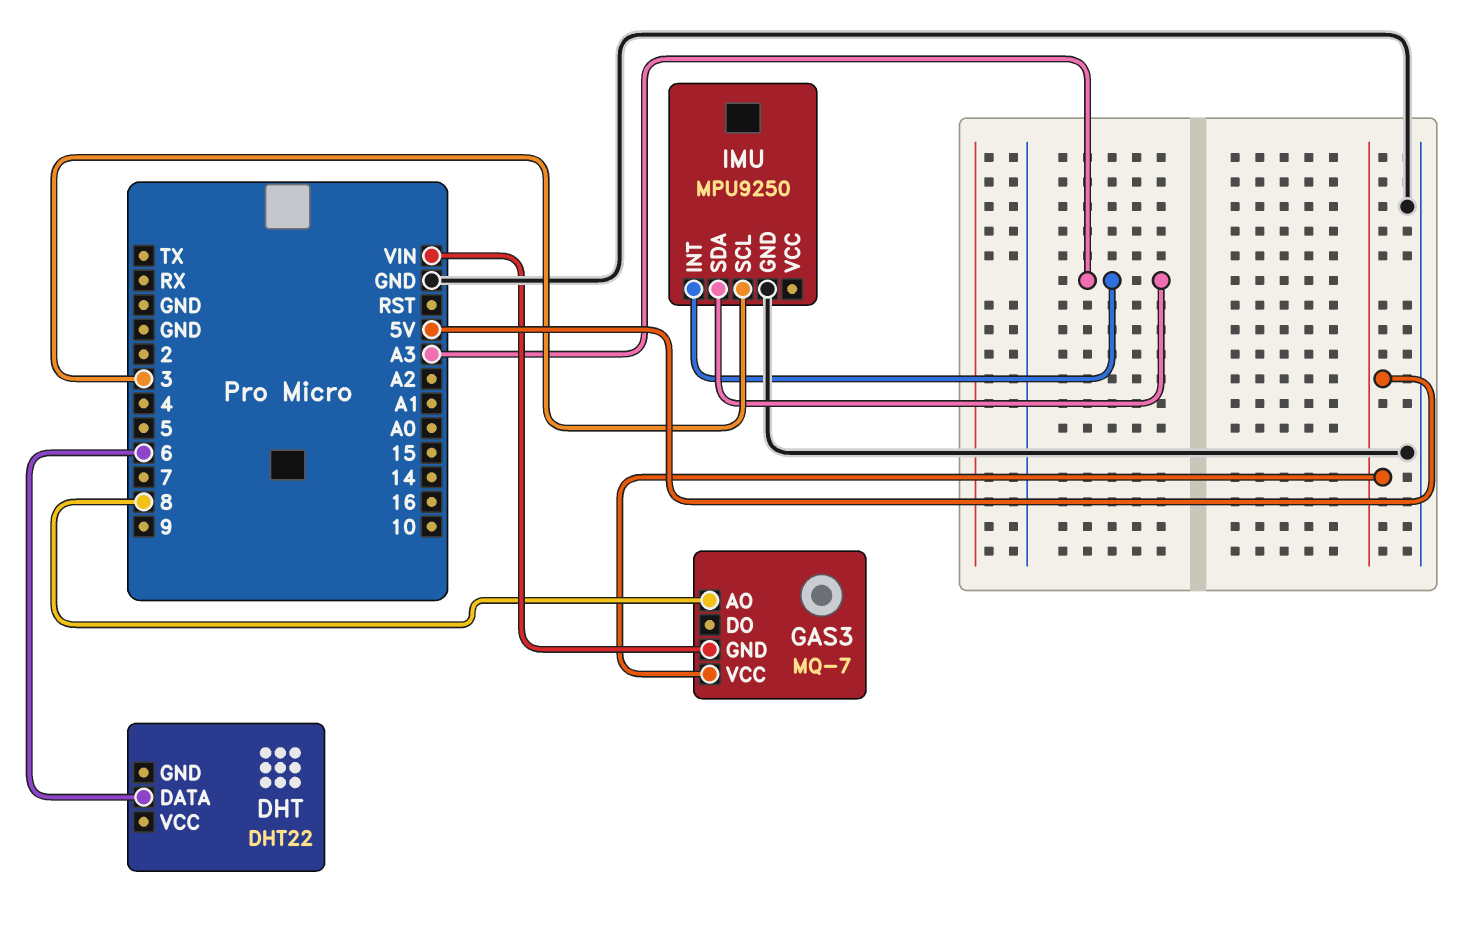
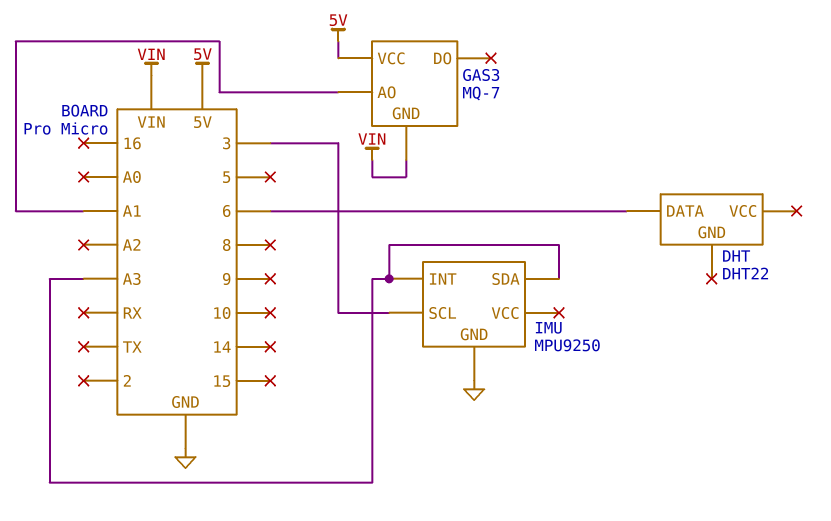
GAS3 pin AO: 8 -> A1

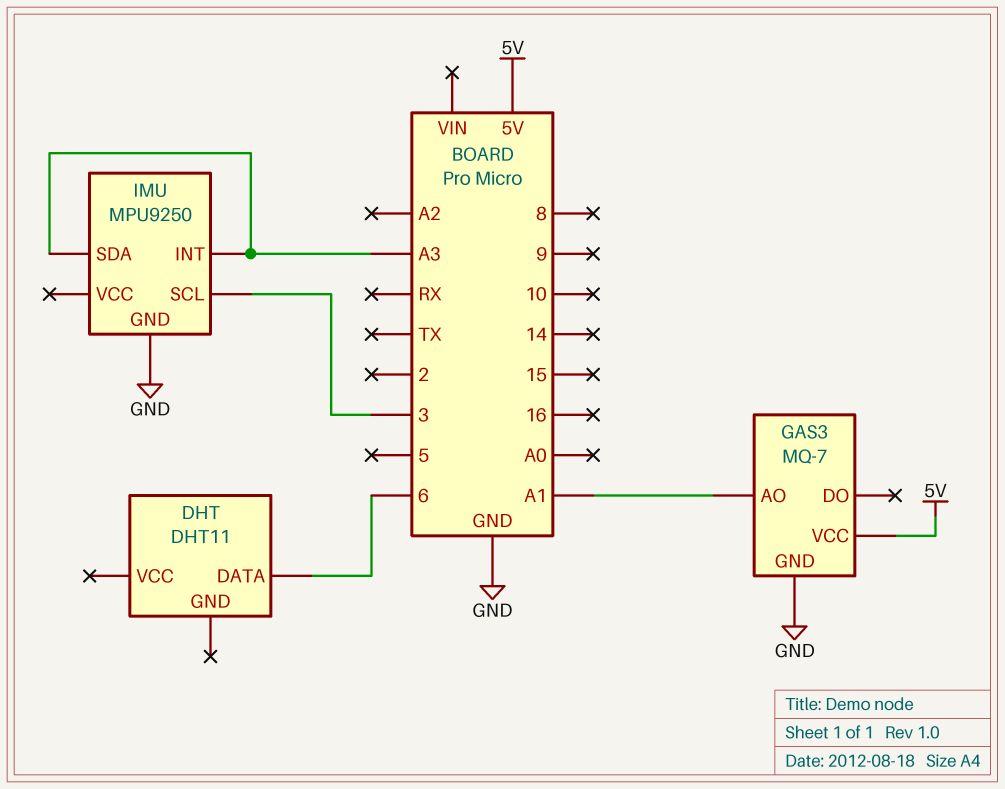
DHT: DHT22 -> DHT11
GAS3 pin GND: VIN -> GND

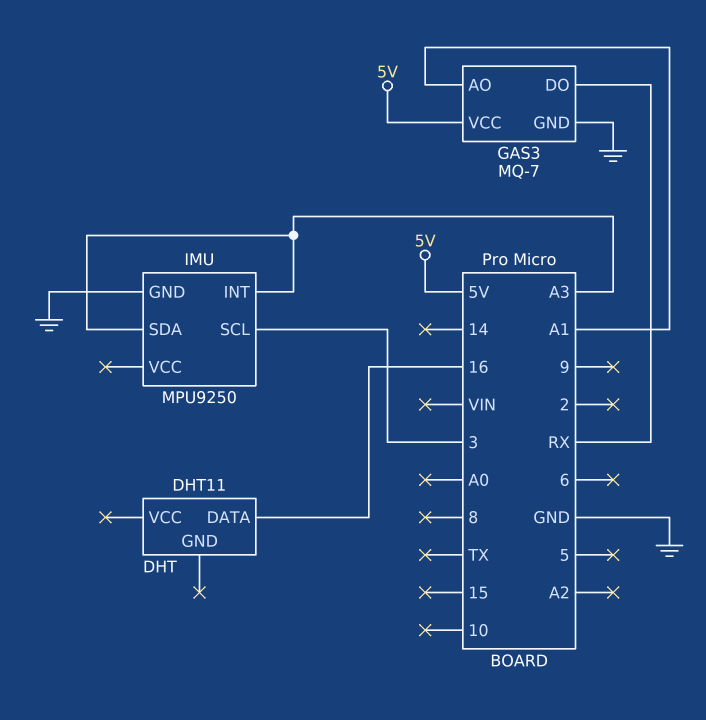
DHT pin DATA: 6 -> 16
GAS3 pin DO: none -> RX

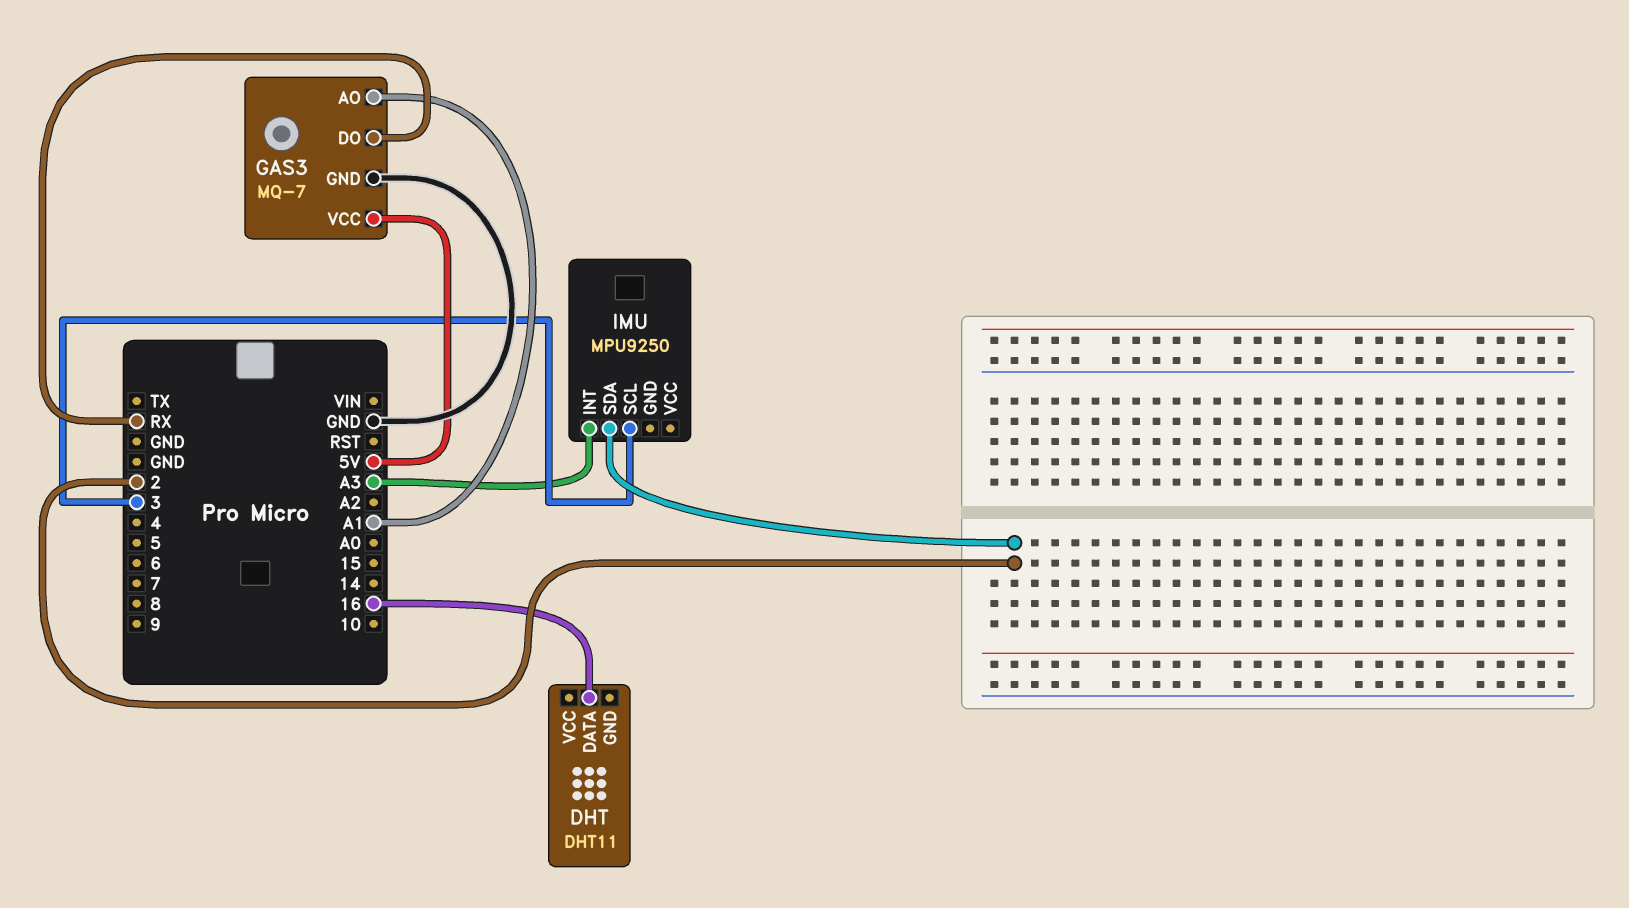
IMU pin GND: GND -> none
IMU pin SDA: A3 -> 2

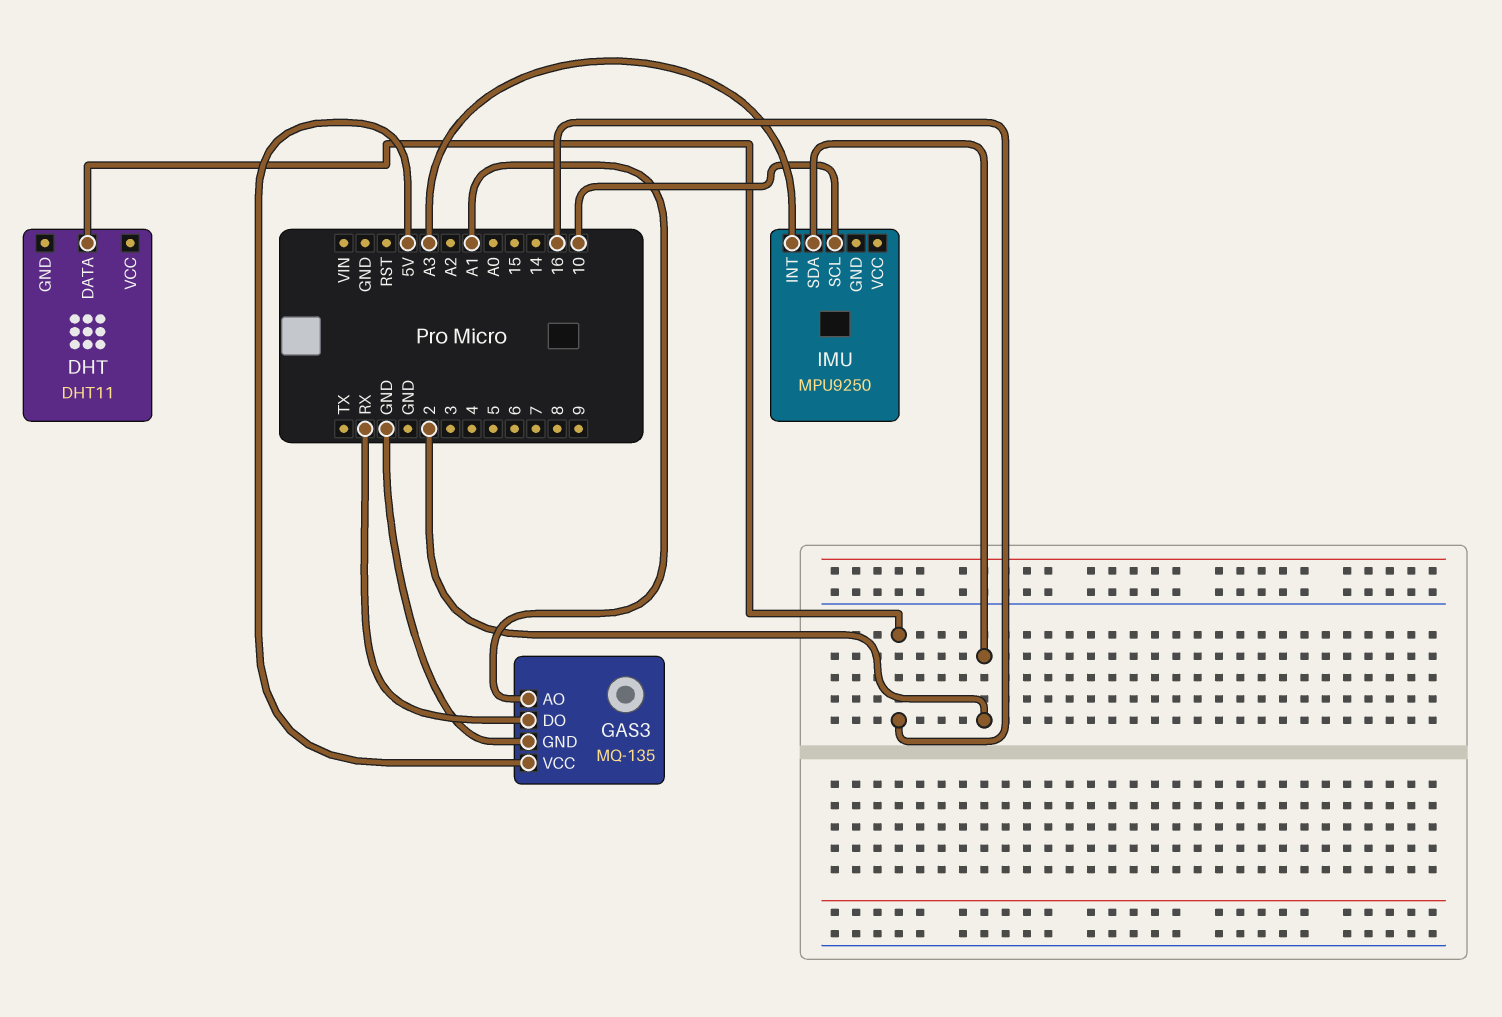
GAS3: MQ-7 -> MQ-135
IMU pin SCL: 3 -> 10

